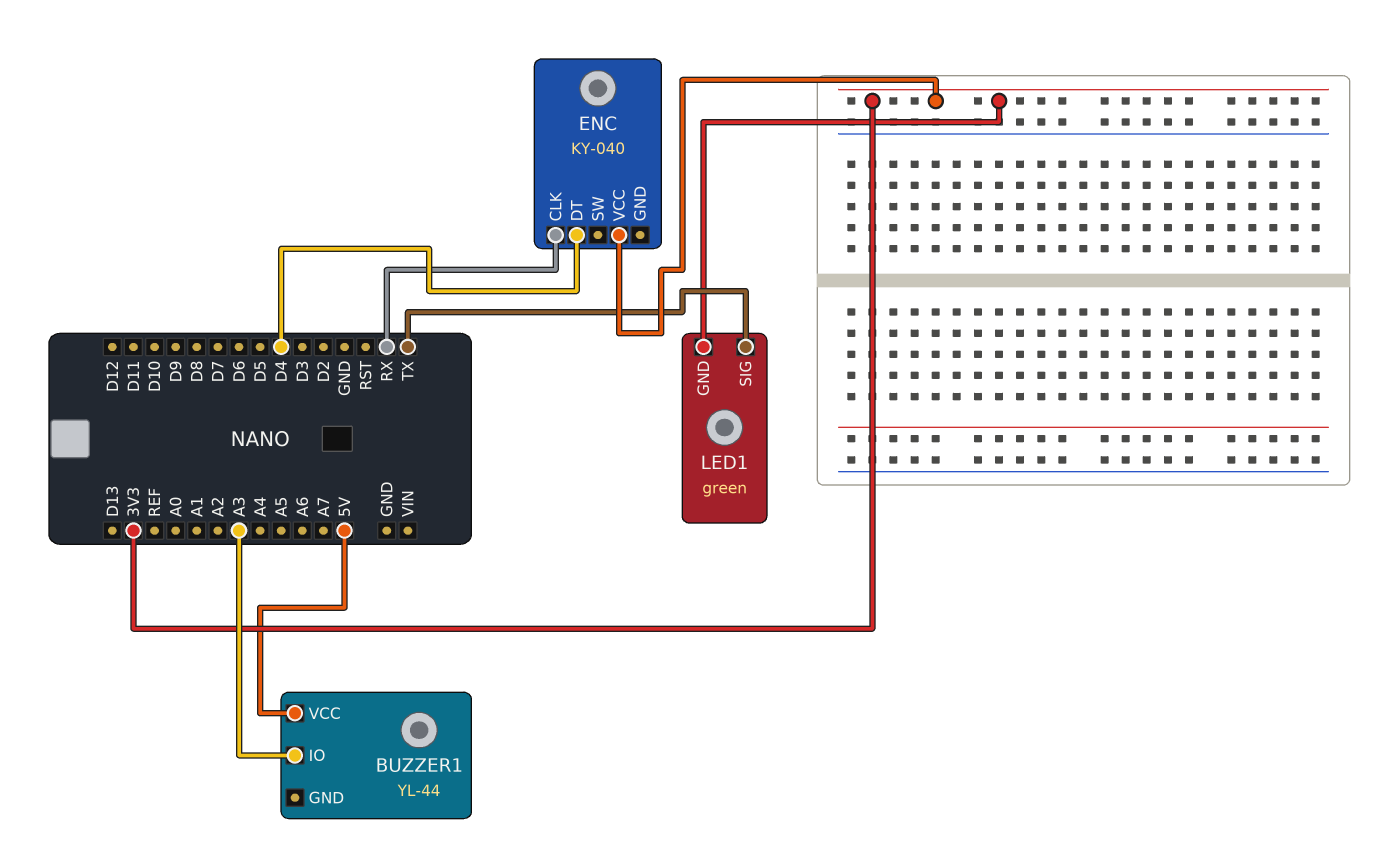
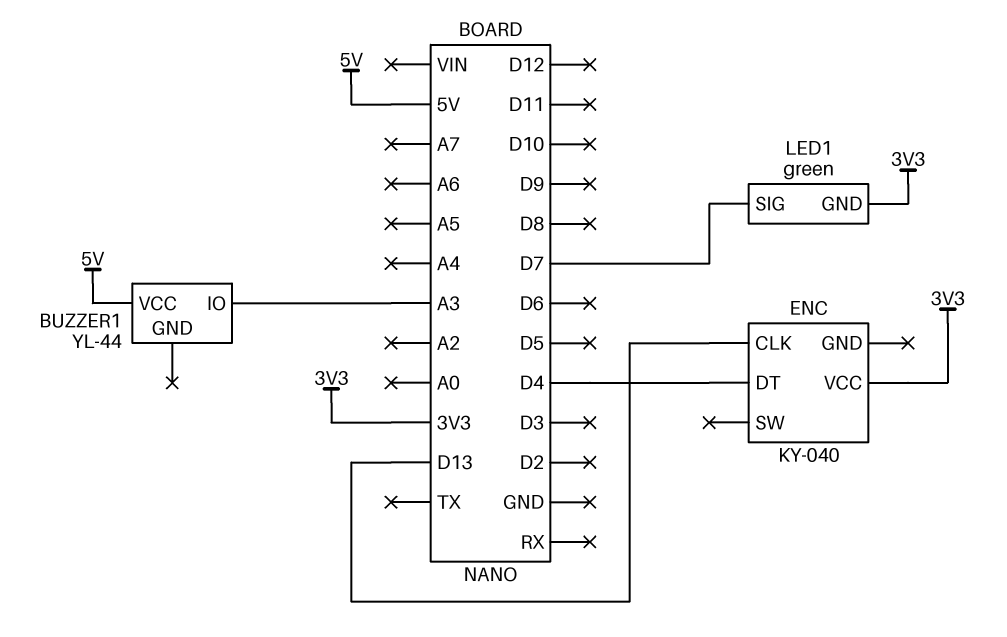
ENC pin CLK: RX -> D13
LED1 pin SIG: TX -> D7

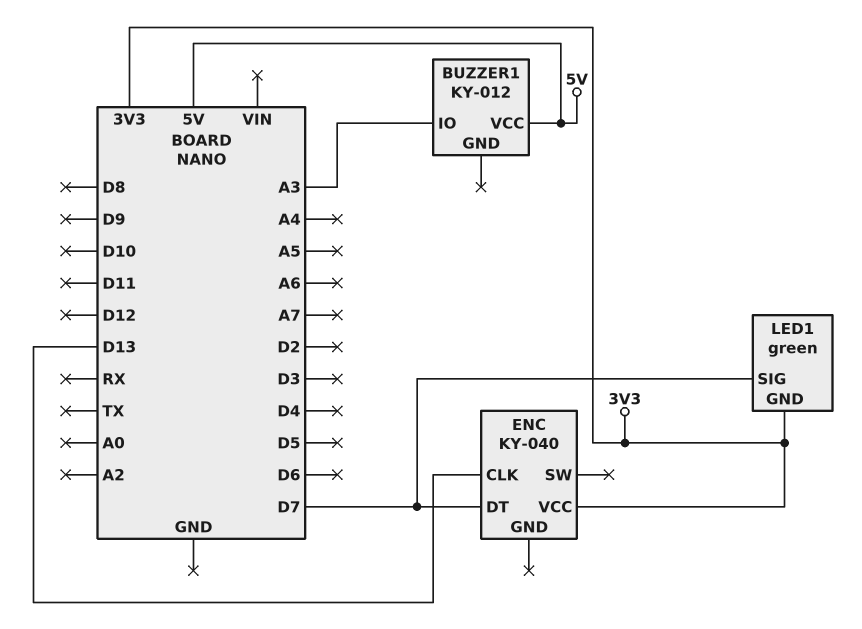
BUZZER1: YL-44 -> KY-012
ENC pin DT: D4 -> D7

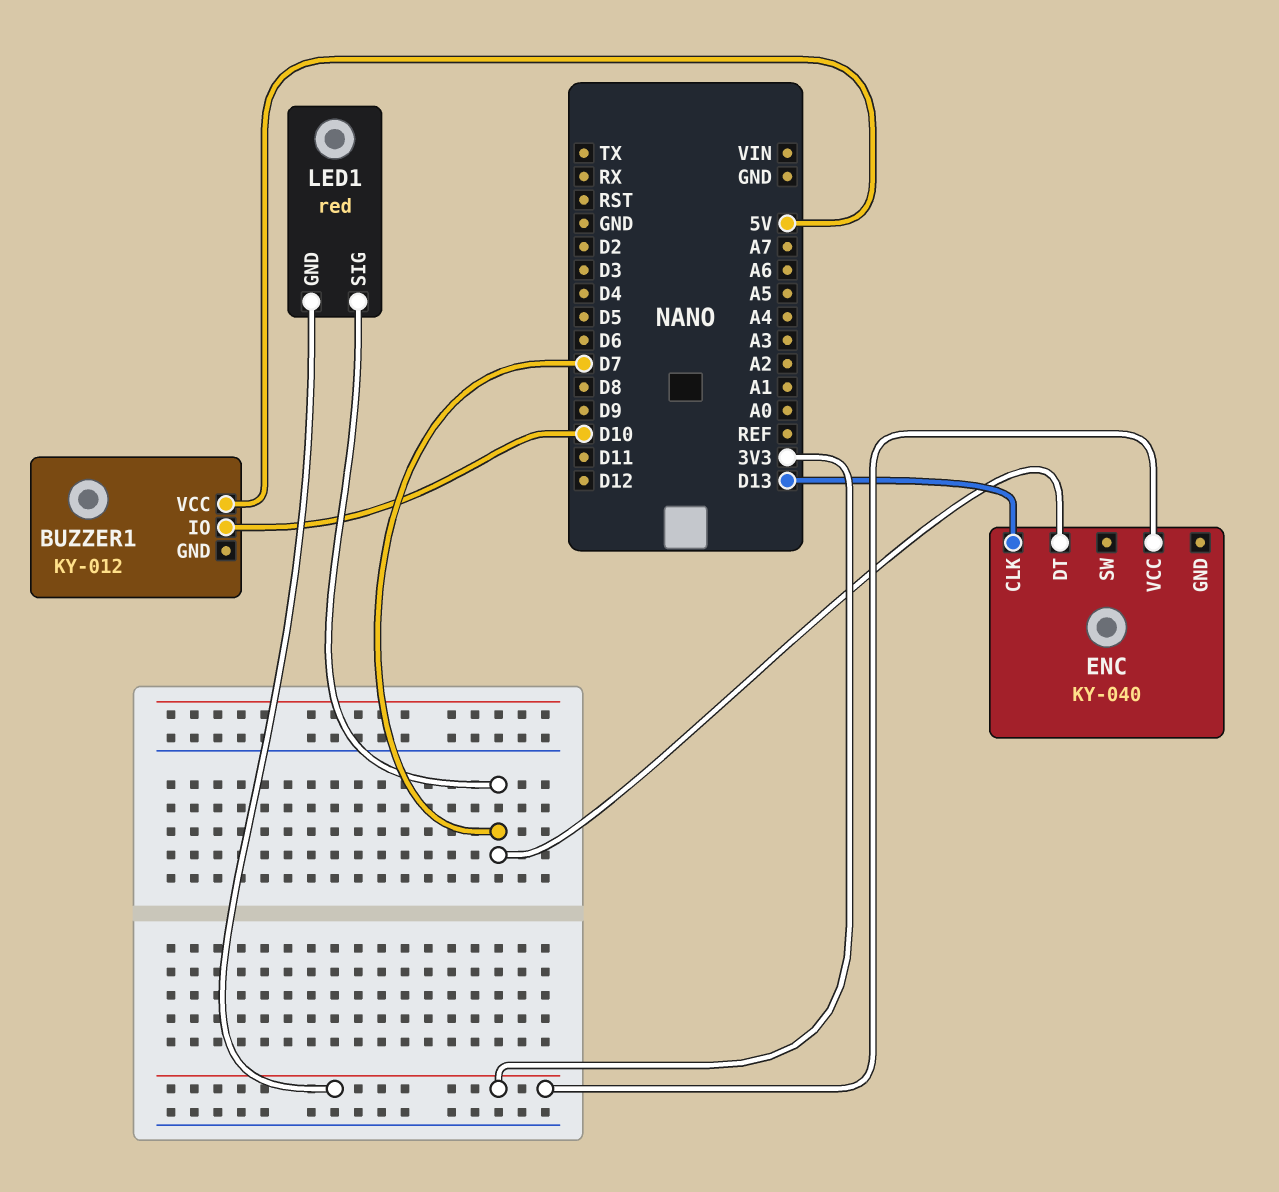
BUZZER1 pin IO: A3 -> D10
LED1: green -> red

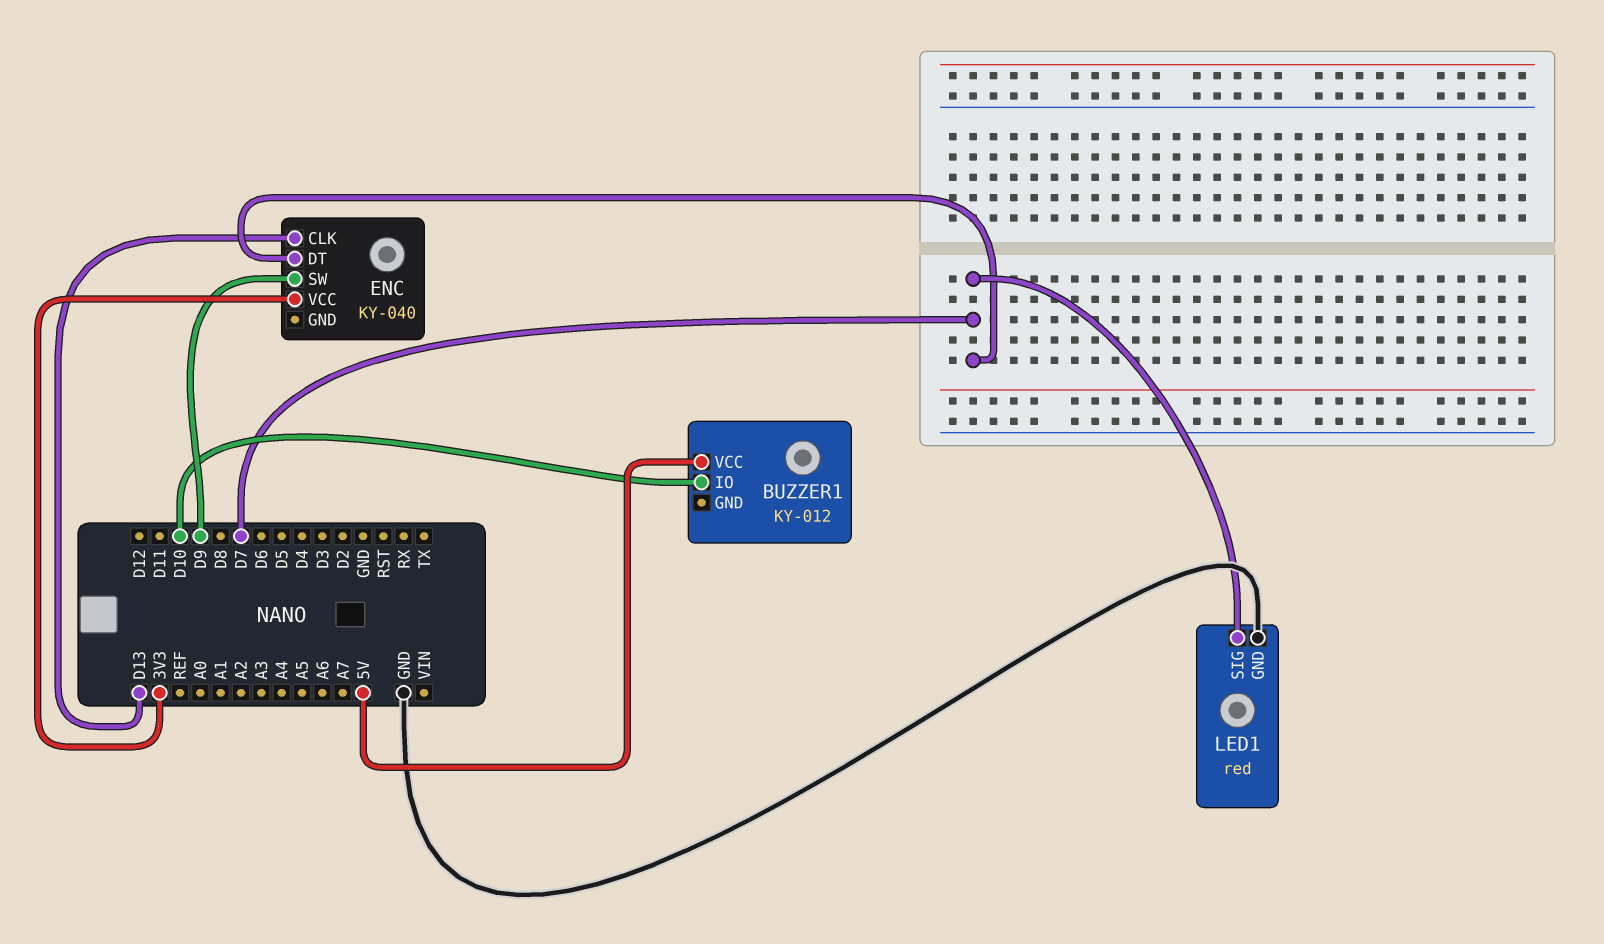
ENC pin SW: none -> D9
LED1 pin GND: 3V3 -> GND

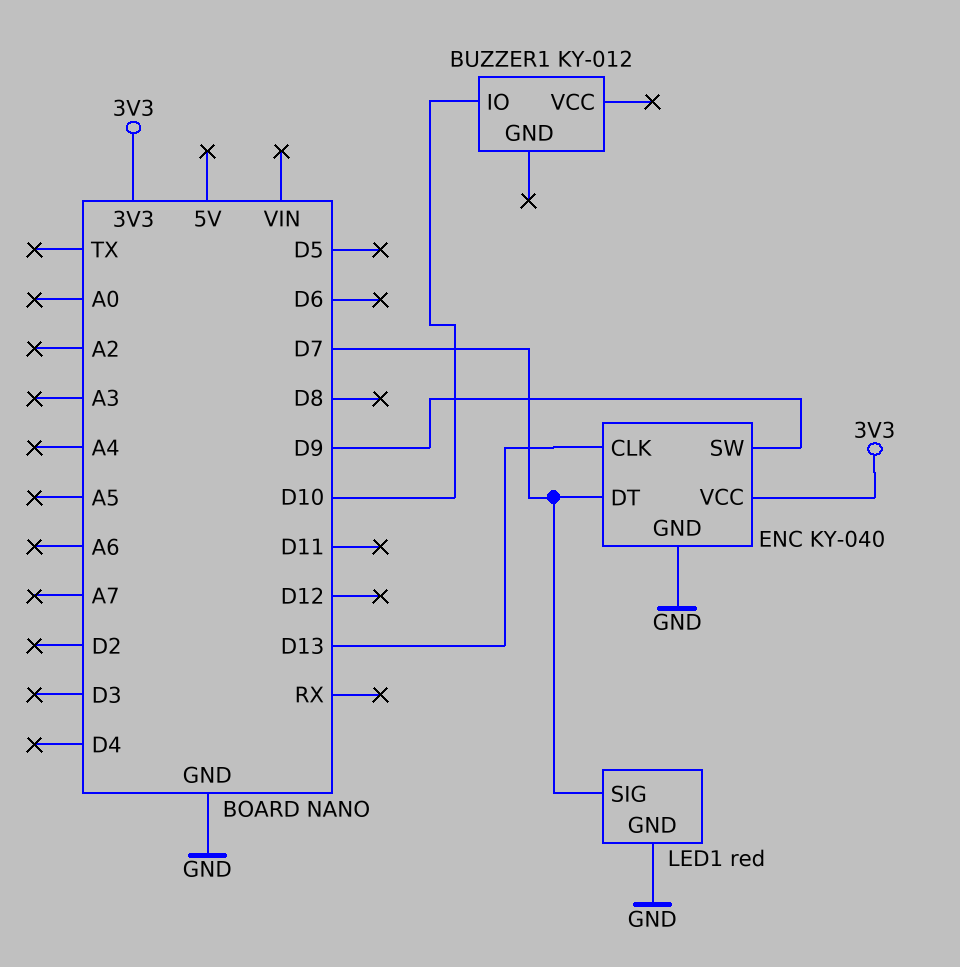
BUZZER1 pin VCC: 5V -> none
ENC pin GND: none -> GND

